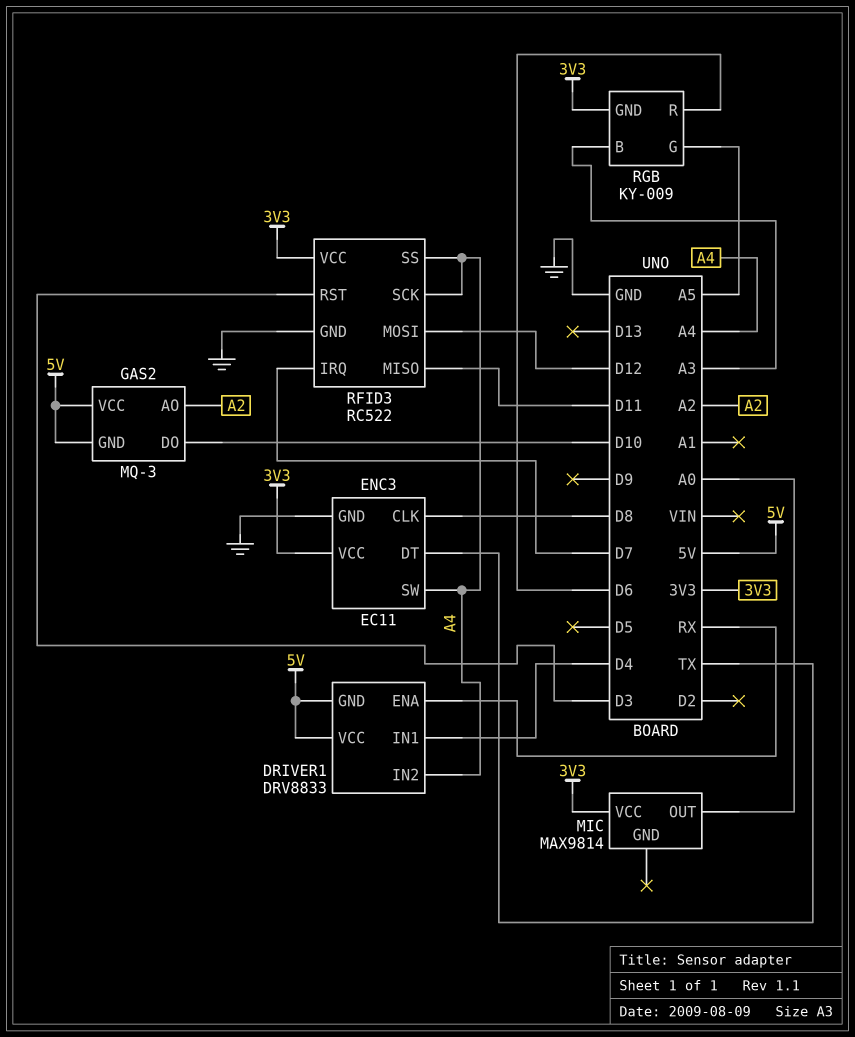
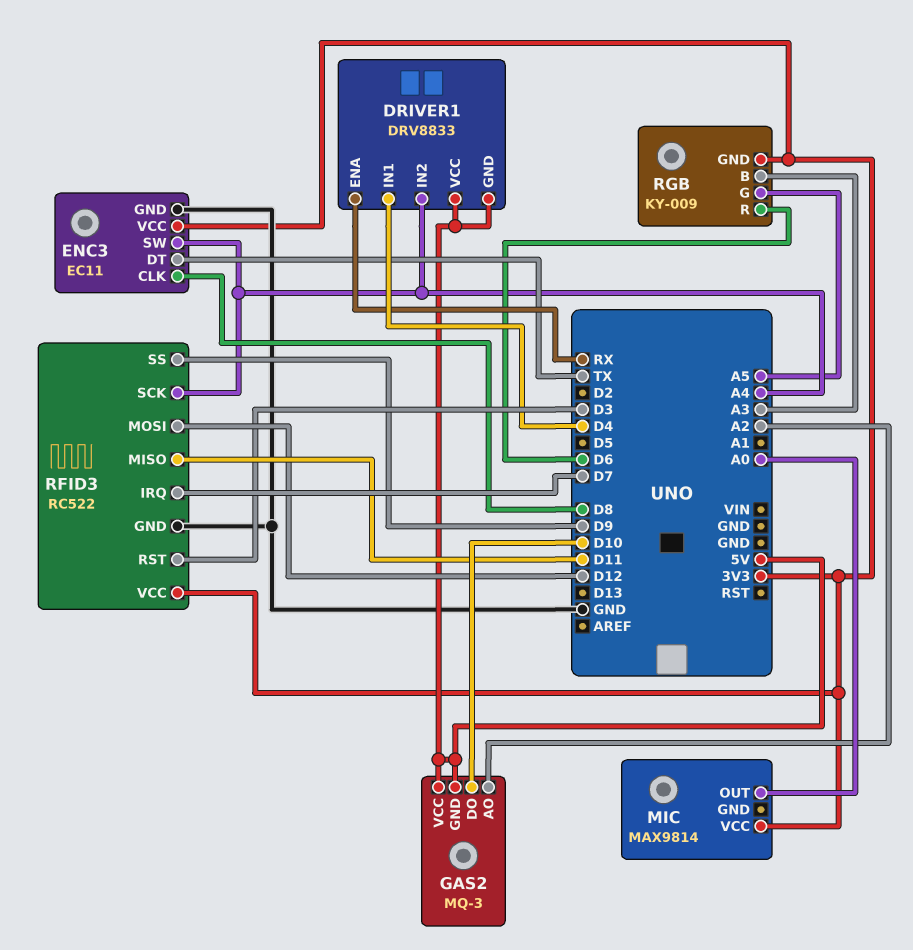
RFID3 pin SS: A4 -> D9

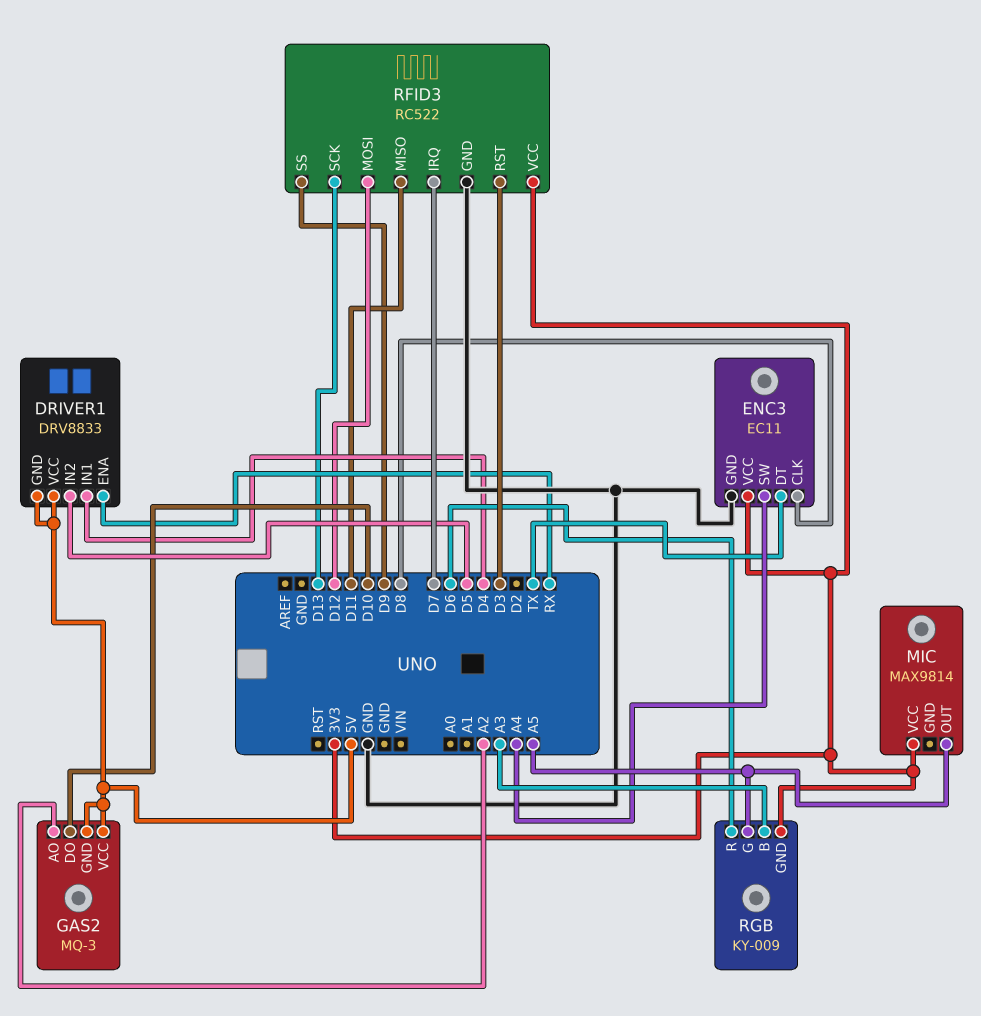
DRIVER1 pin IN2: A4 -> D5
MIC pin OUT: A0 -> A5
RFID3 pin SCK: A4 -> D13

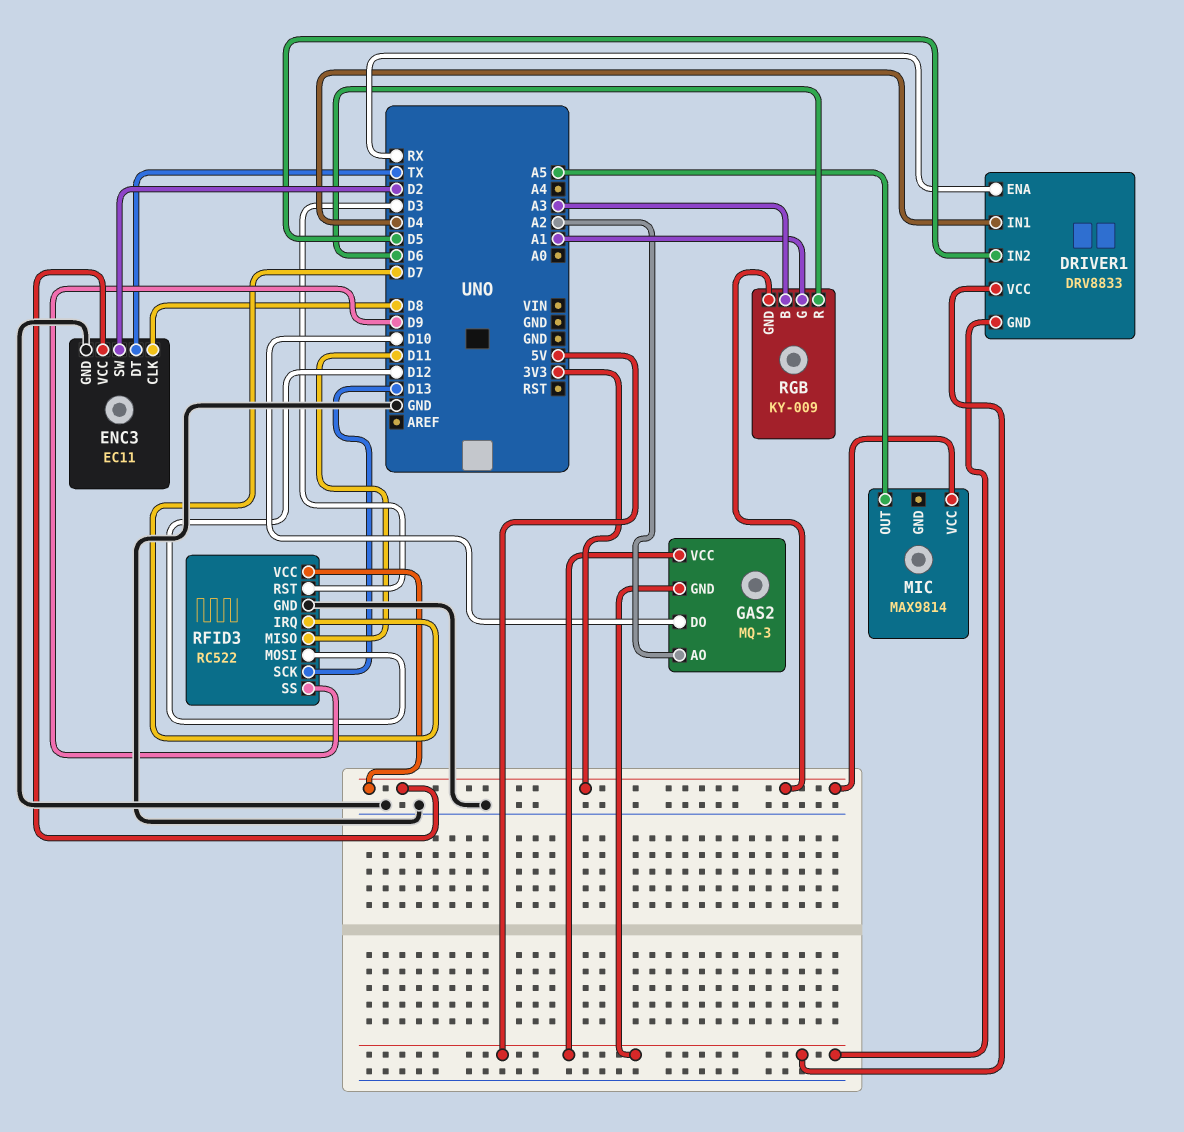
ENC3 pin SW: A4 -> D2
RGB pin G: A5 -> A1

